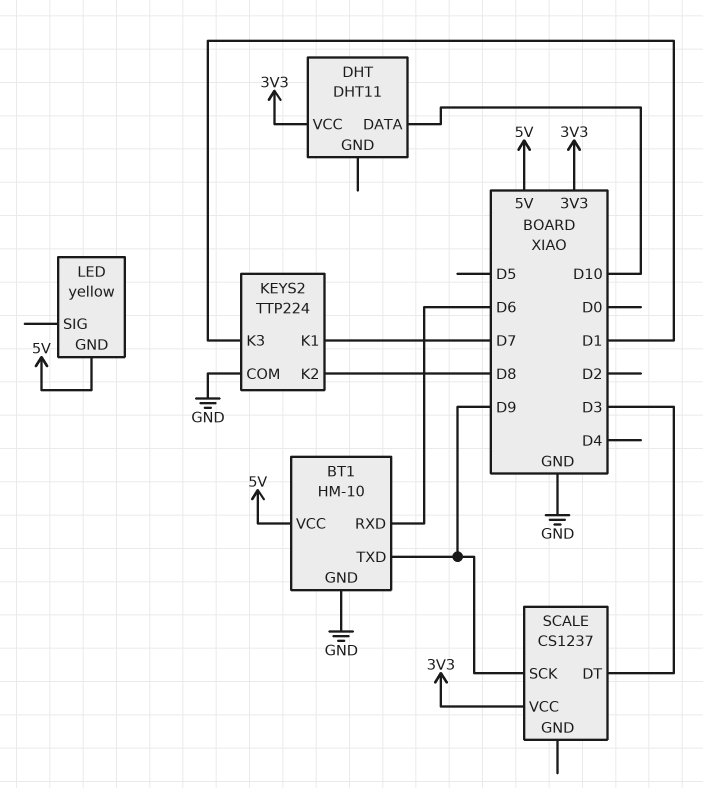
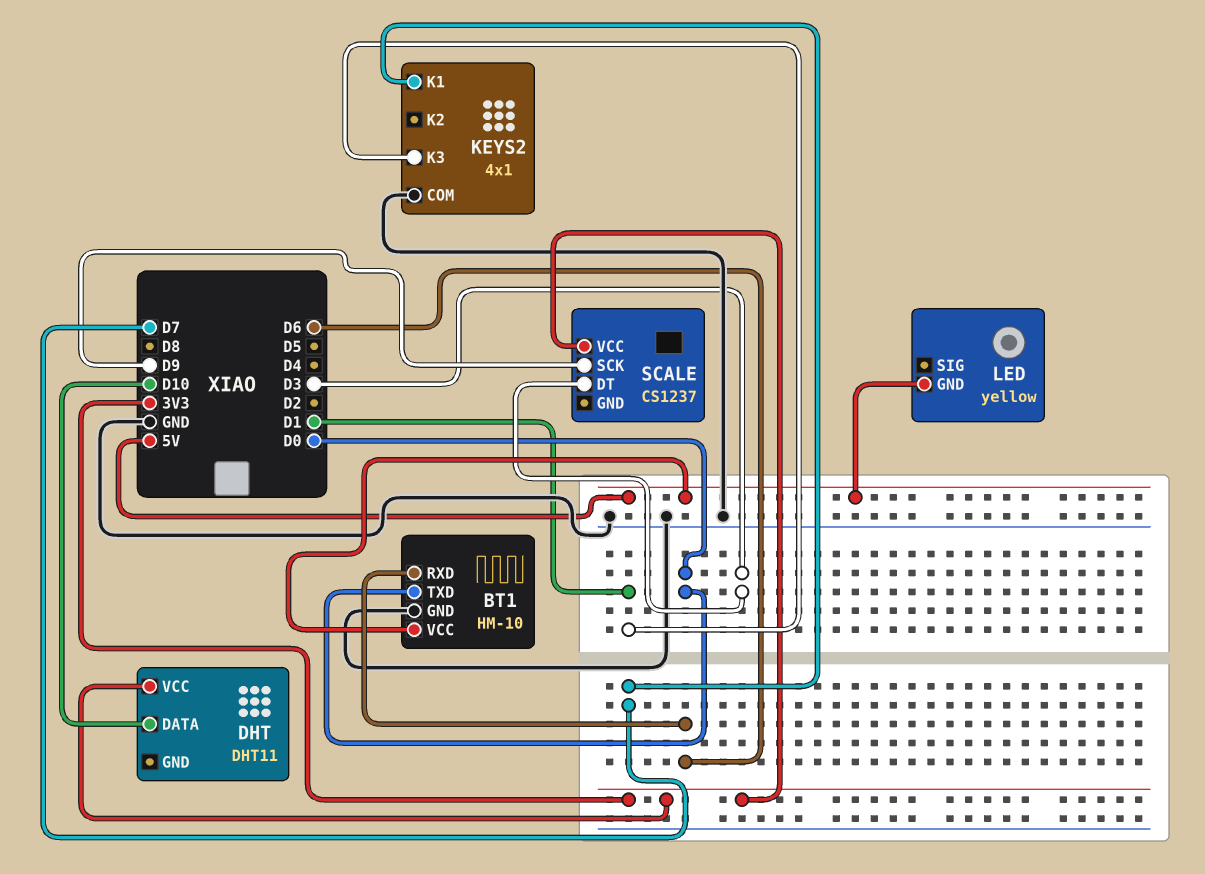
BT1 pin TXD: D9 -> D0
KEYS2: TTP224 -> 4x1
KEYS2 pin K2: D8 -> none

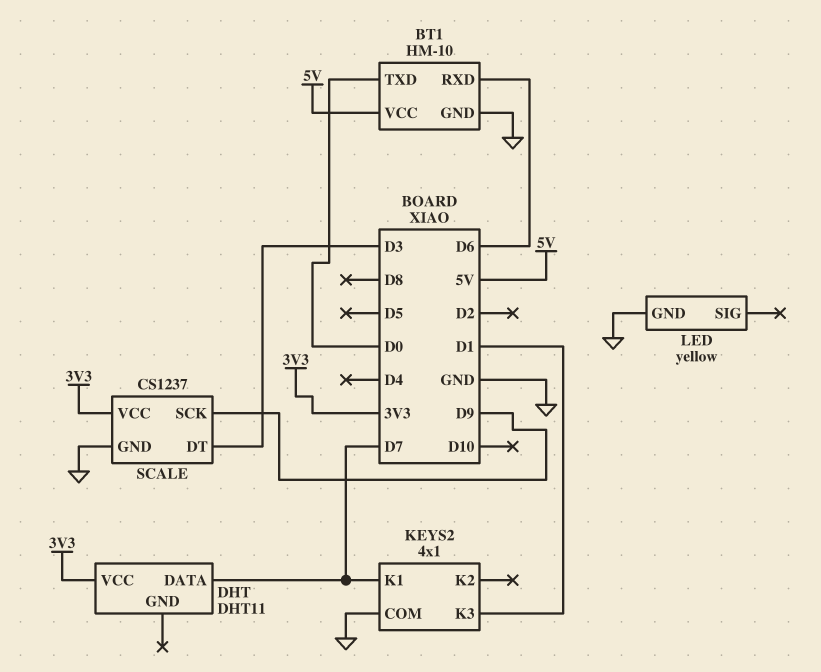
DHT pin DATA: D10 -> D7
LED pin GND: 5V -> GND
SCALE pin GND: none -> GND

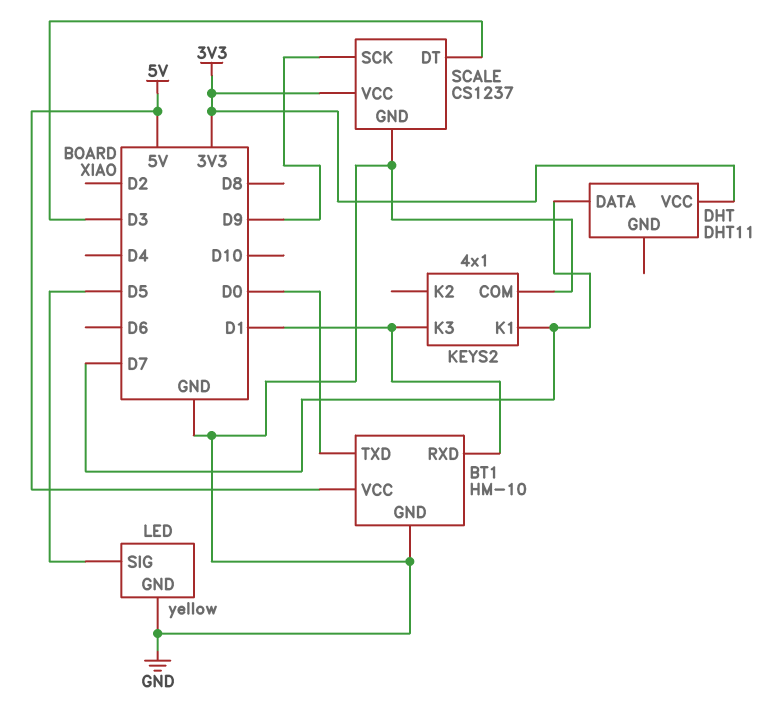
BT1 pin RXD: D6 -> D1
LED pin SIG: none -> D5

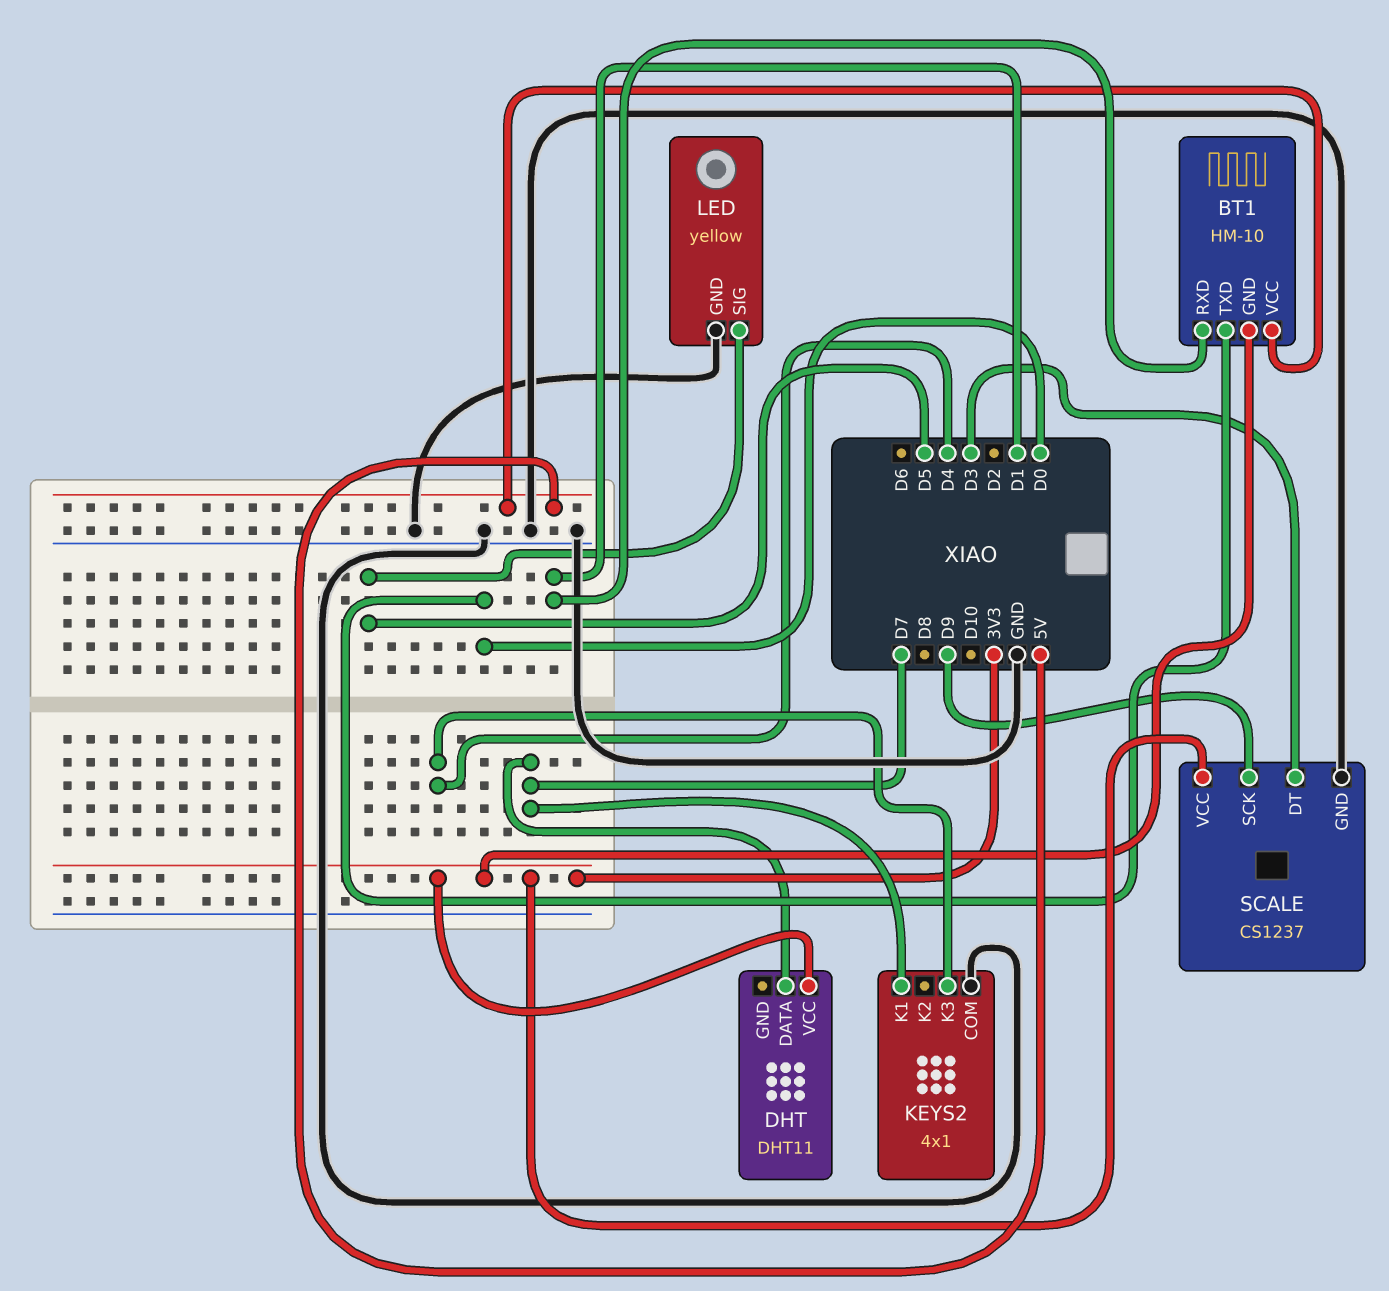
BT1 pin GND: GND -> 3V3
KEYS2 pin K3: D1 -> D4

